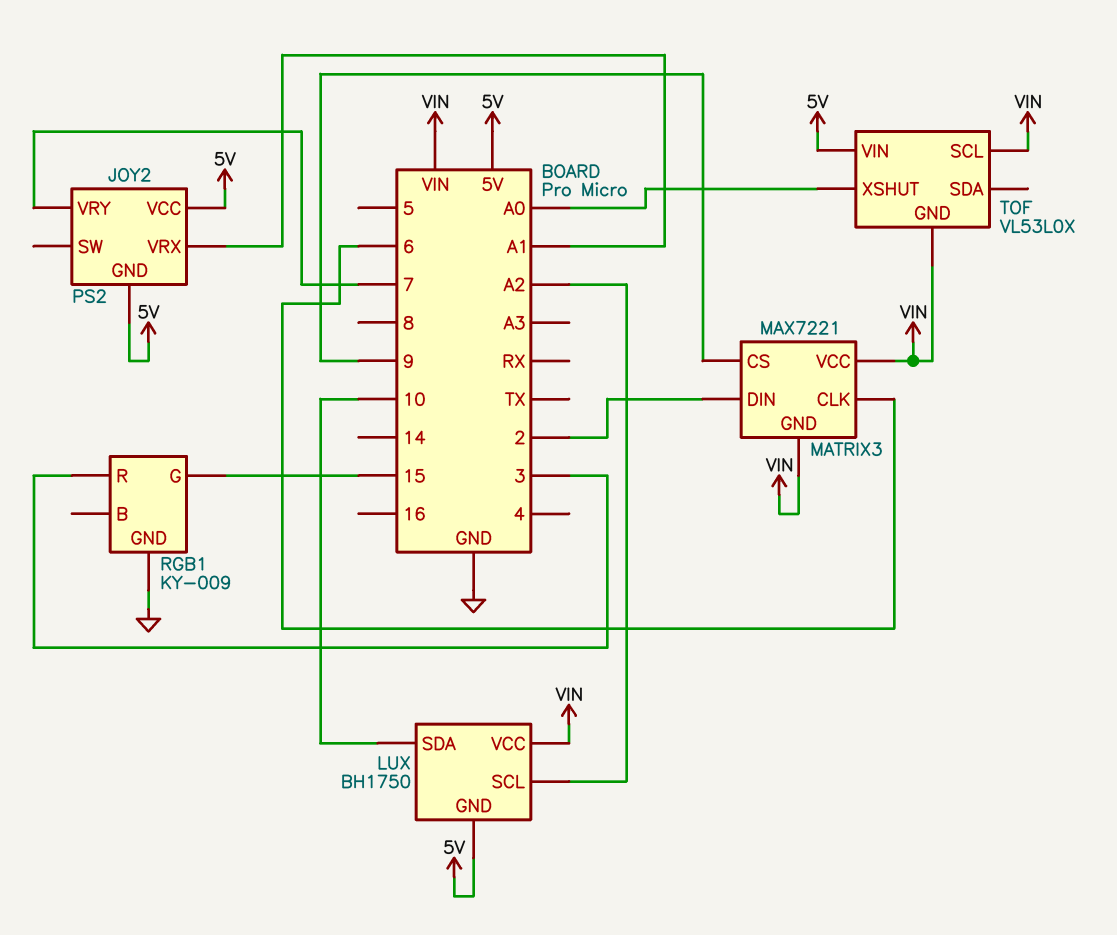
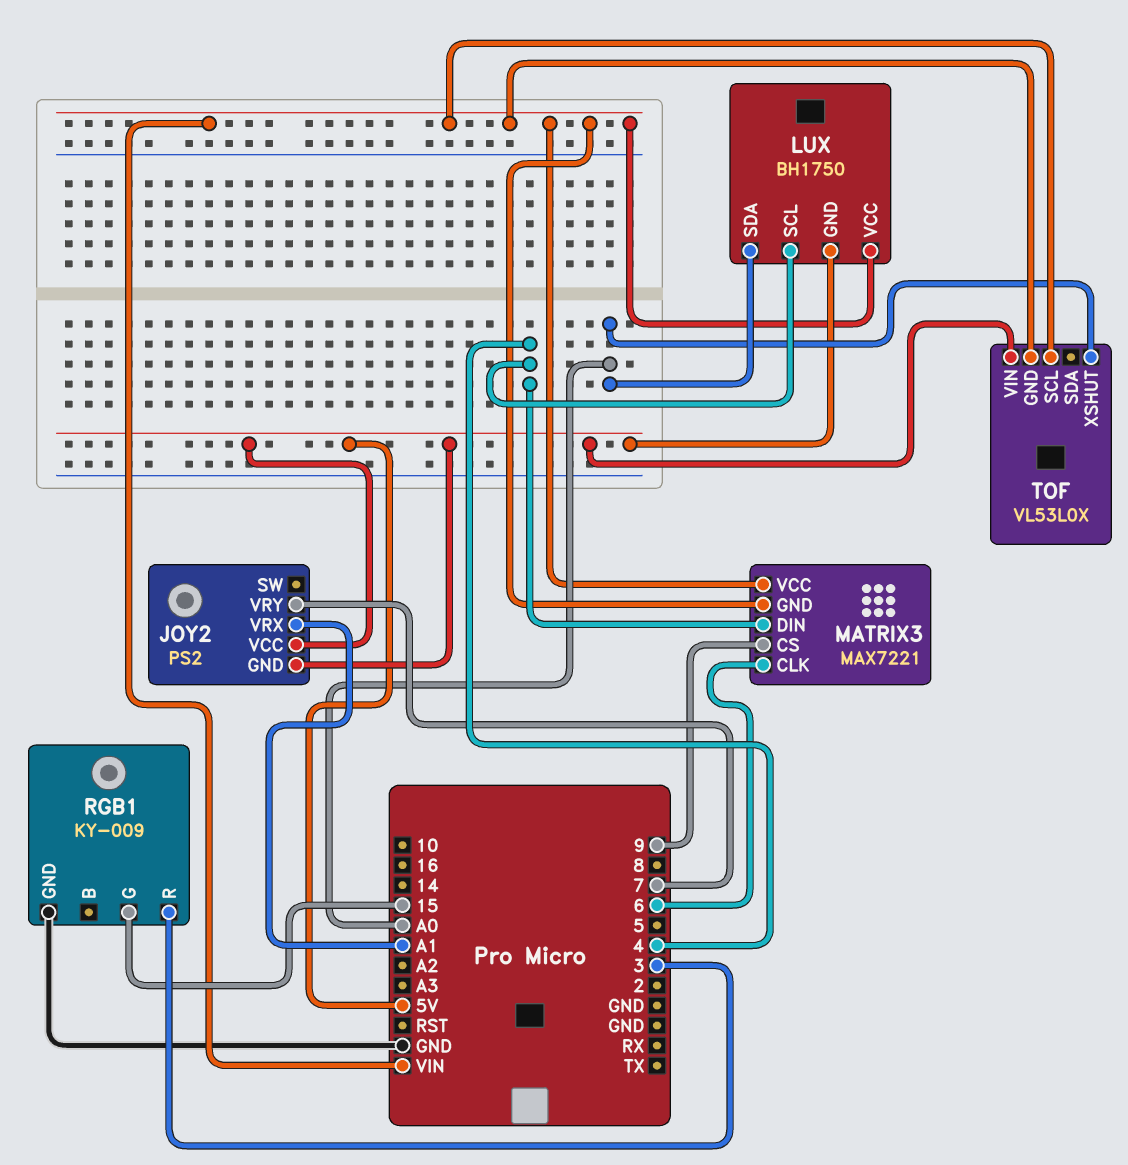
LUX pin SCL: A2 -> 4
LUX pin SDA: 10 -> A0
MATRIX3 pin DIN: 2 -> 4

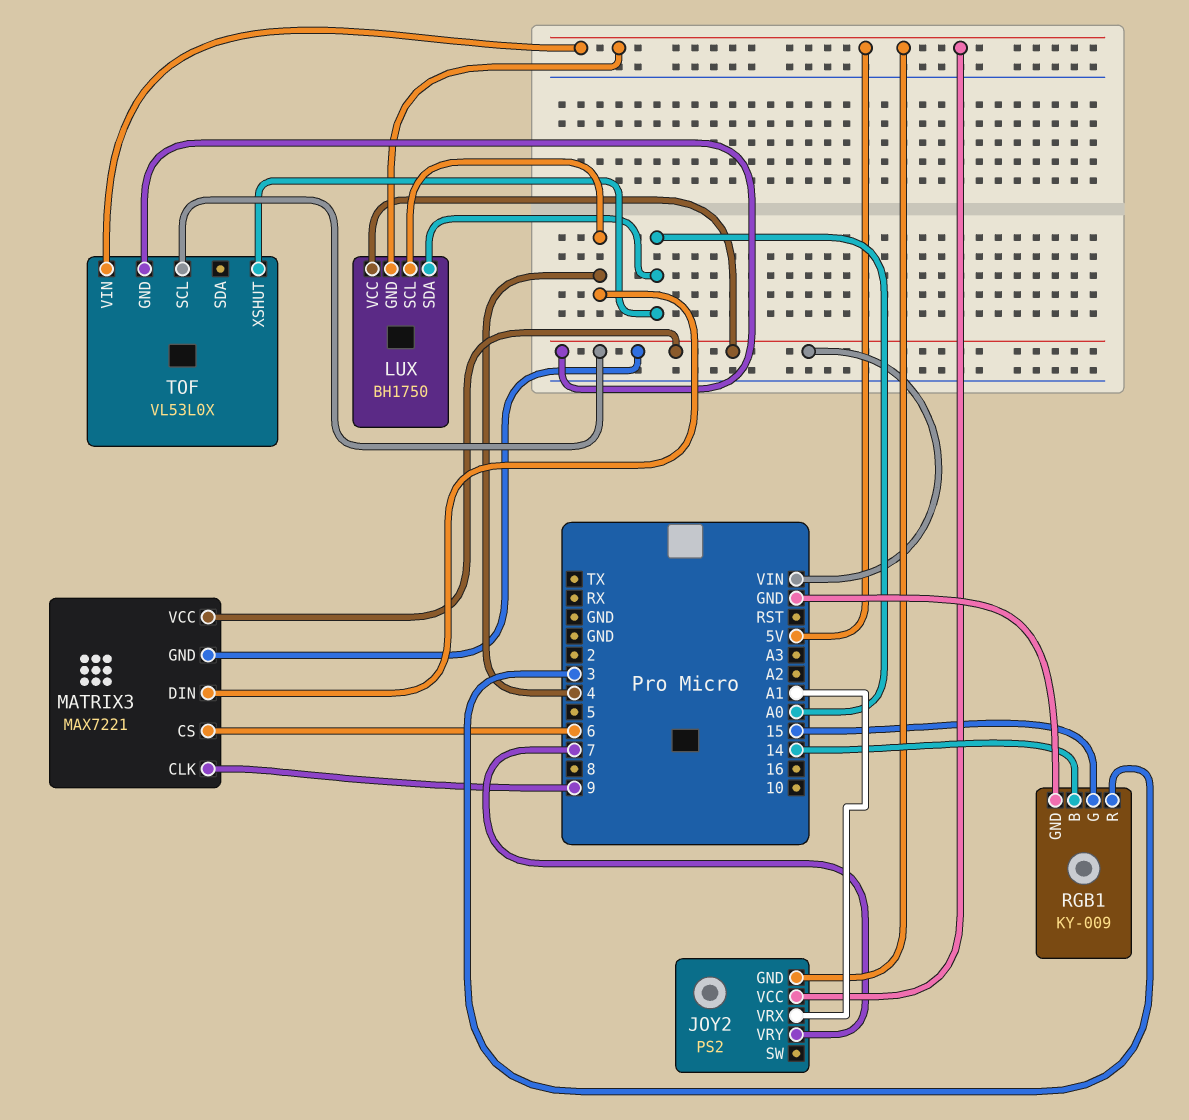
MATRIX3 pin CLK: 6 -> 9
MATRIX3 pin CS: 9 -> 6
RGB1 pin B: none -> 14

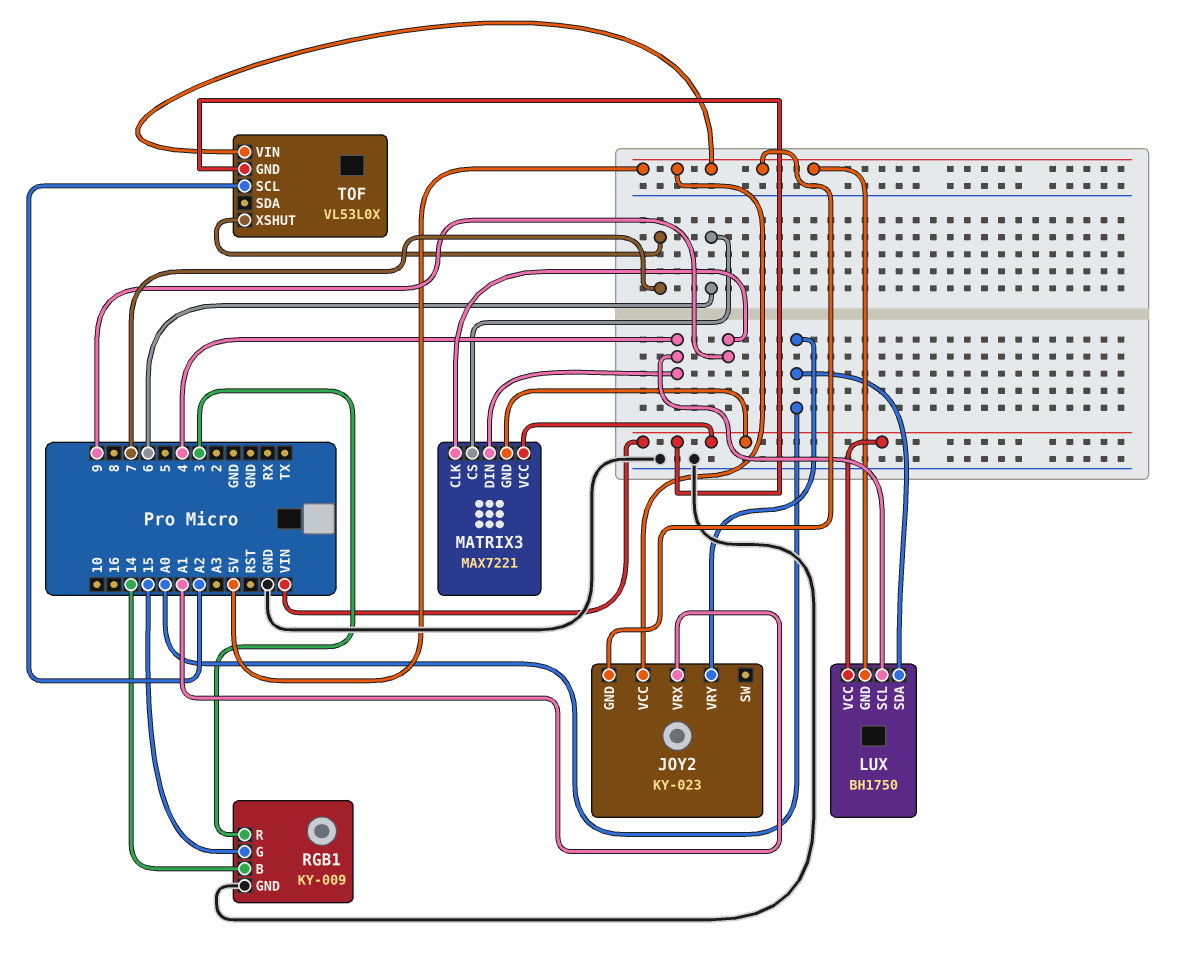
JOY2: PS2 -> KY-023
JOY2 pin VRY: 7 -> A0
TOF pin SCL: VIN -> A2
TOF pin XSHUT: A0 -> 7

